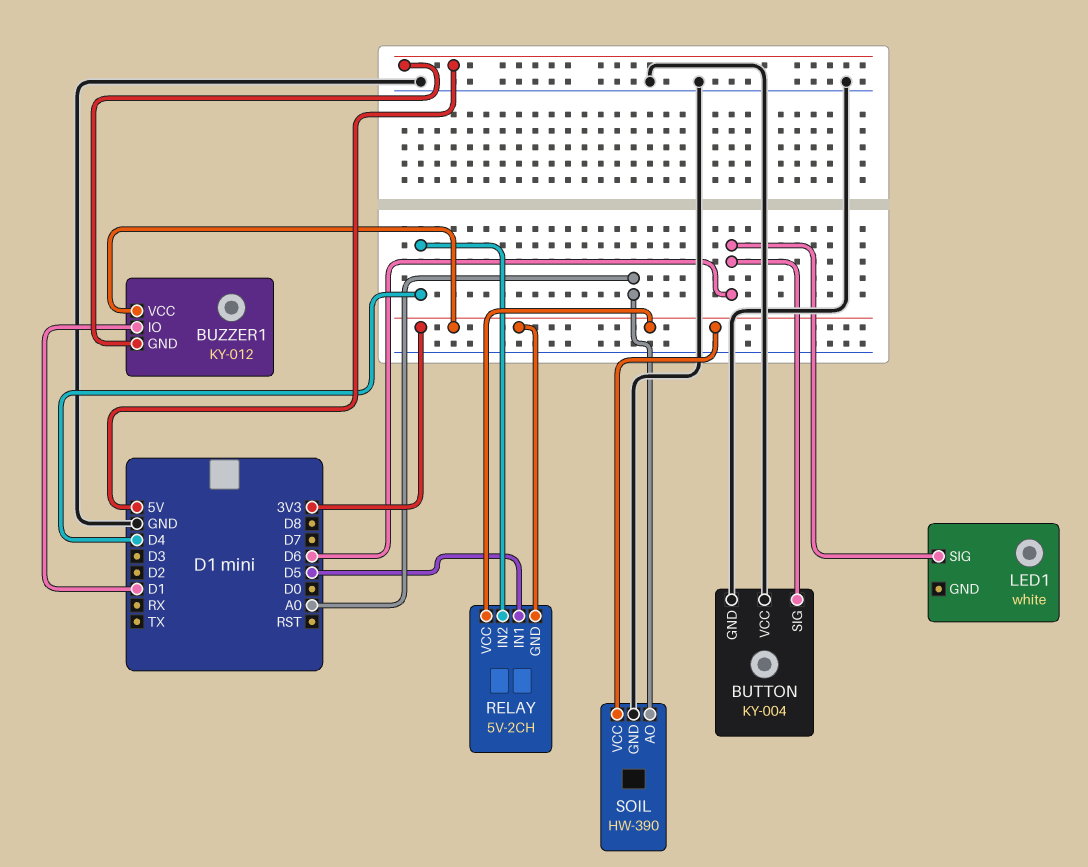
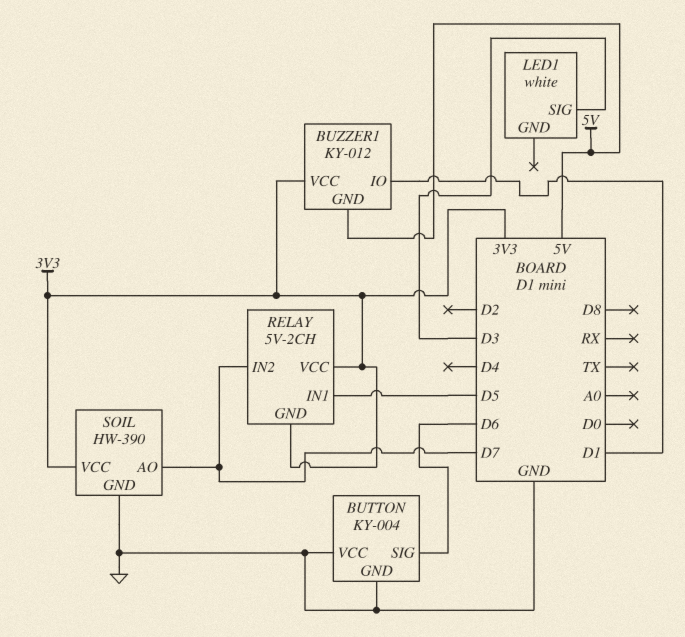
LED1 pin SIG: D6 -> D3
RELAY pin IN2: D4 -> D7
SOIL pin AO: A0 -> D7

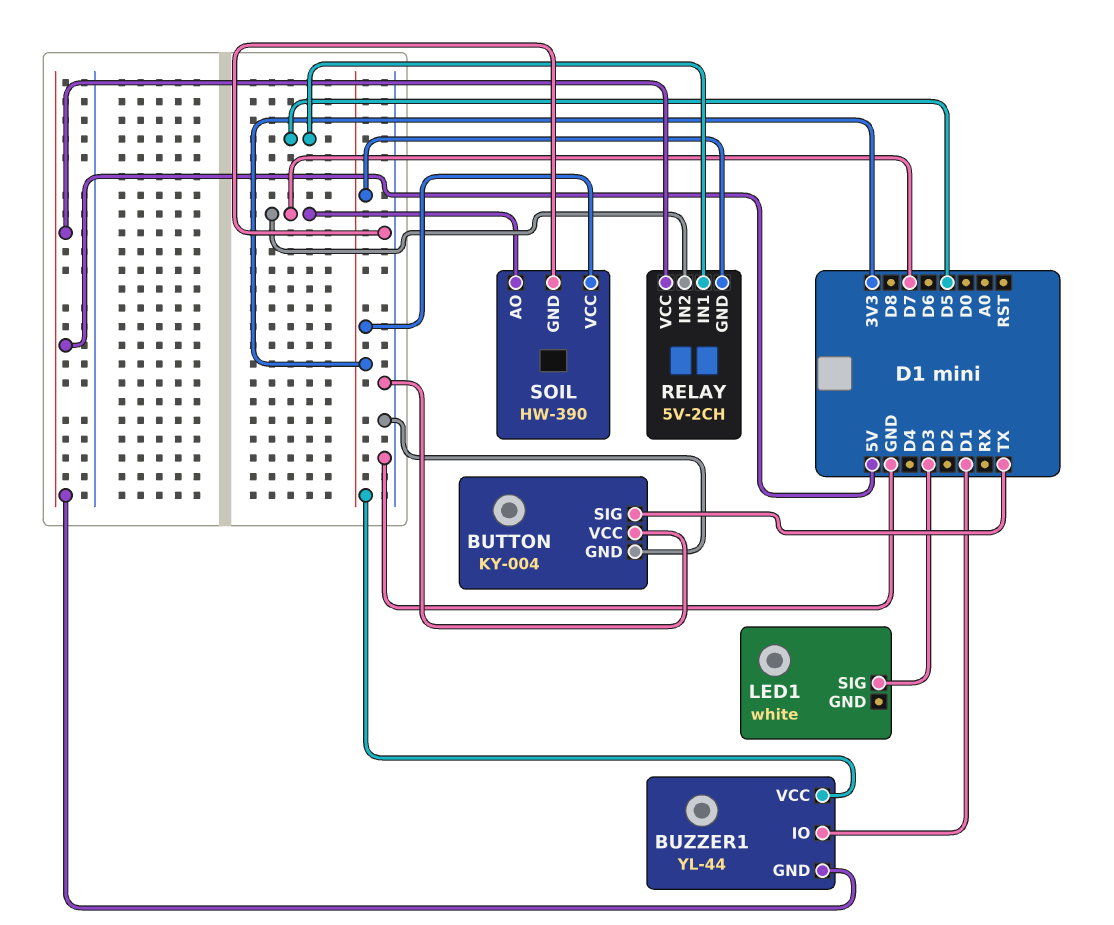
BUTTON pin SIG: D6 -> TX
BUZZER1: KY-012 -> YL-44
RELAY pin VCC: 3V3 -> 5V

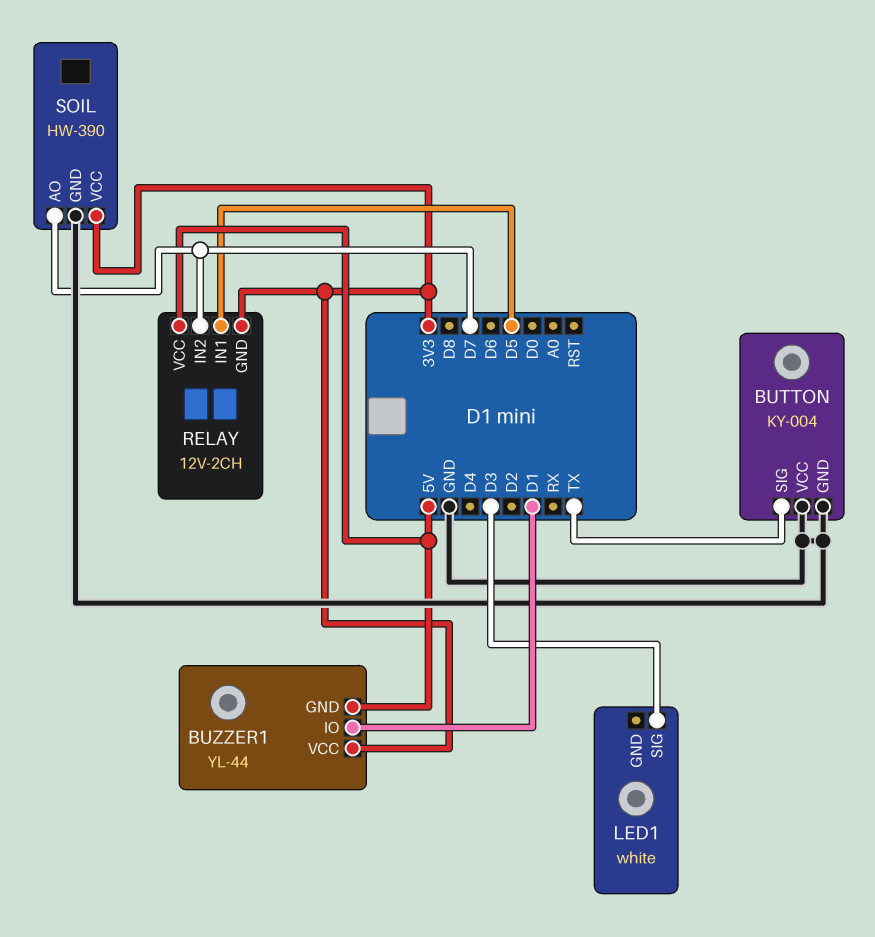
RELAY: 5V-2CH -> 12V-2CH

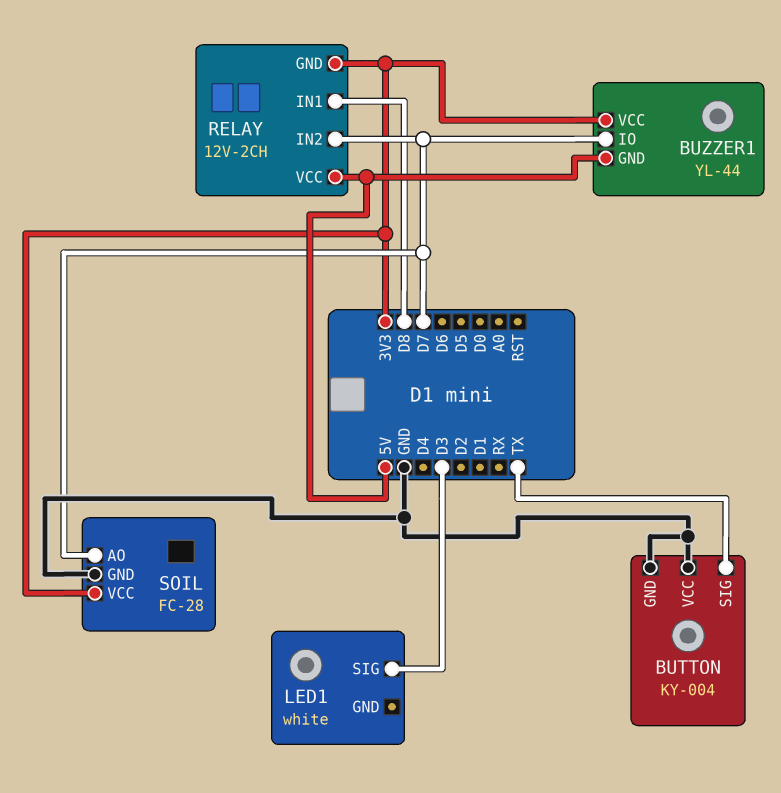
BUZZER1 pin IO: D1 -> D7
RELAY pin IN1: D5 -> D8
SOIL: HW-390 -> FC-28

